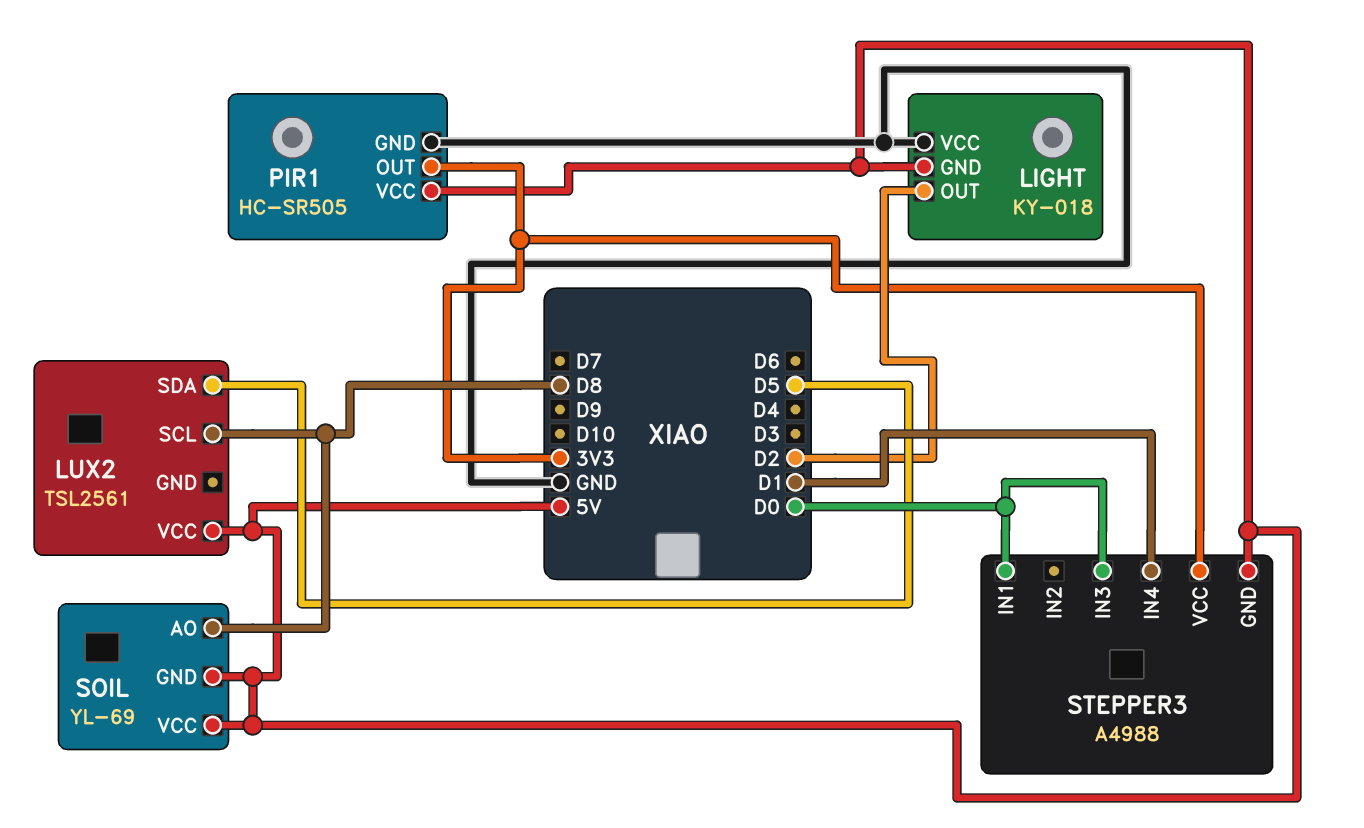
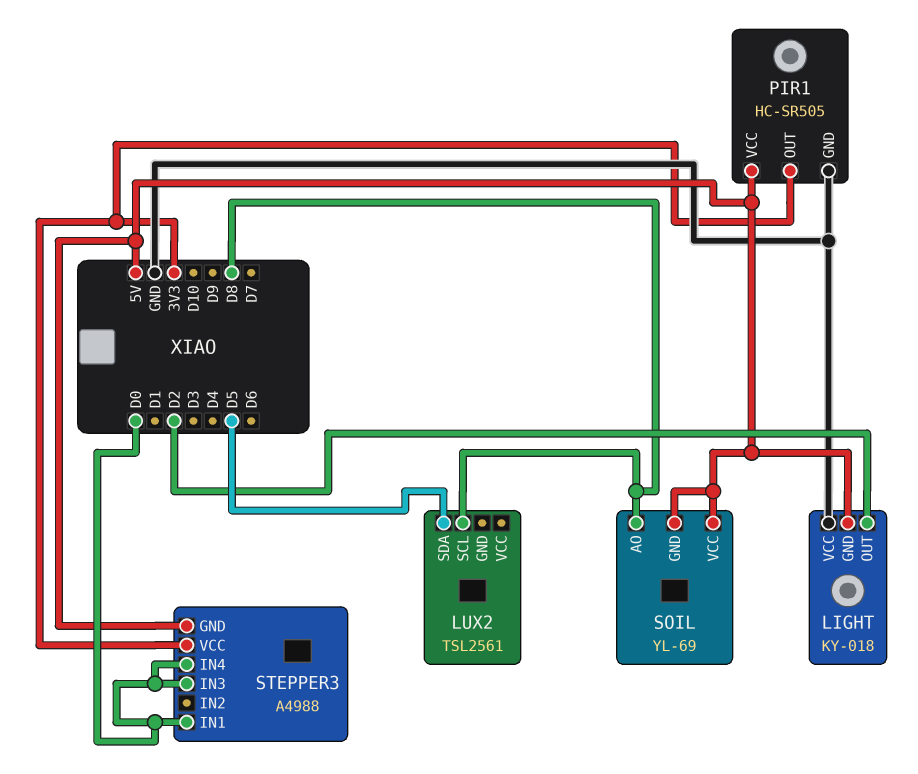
LUX2 pin VCC: 5V -> none
STEPPER3 pin IN4: D1 -> D0

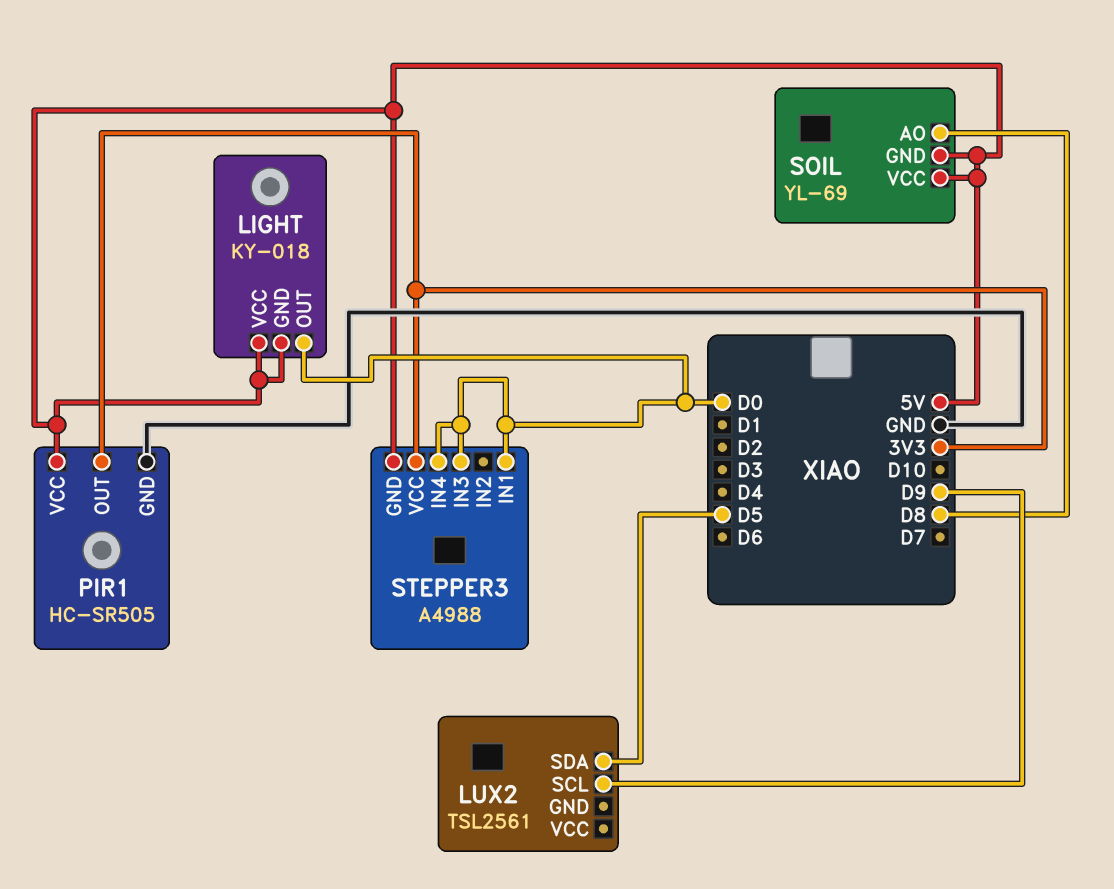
LIGHT pin OUT: D2 -> D0
LIGHT pin VCC: GND -> 5V
LUX2 pin SCL: D8 -> D9

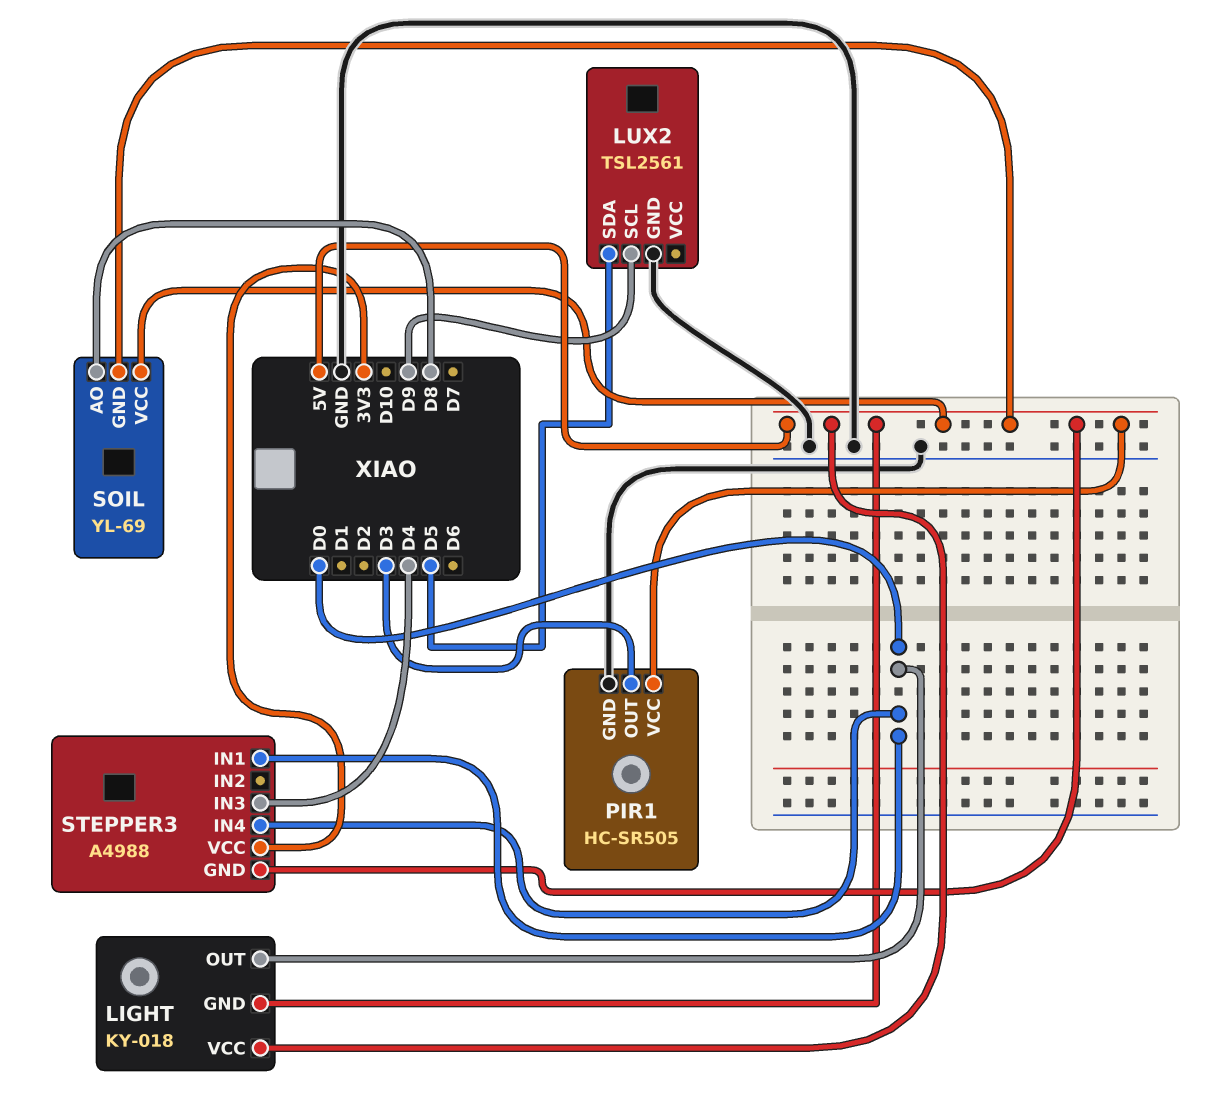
LUX2 pin GND: none -> GND
PIR1 pin OUT: 3V3 -> D3
STEPPER3 pin IN3: D0 -> D4

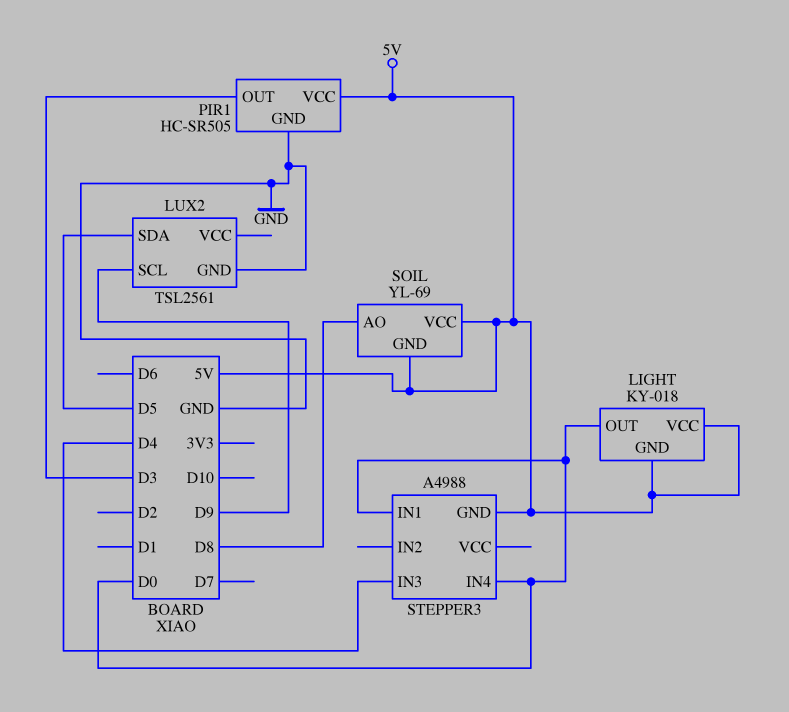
STEPPER3 pin VCC: 3V3 -> none

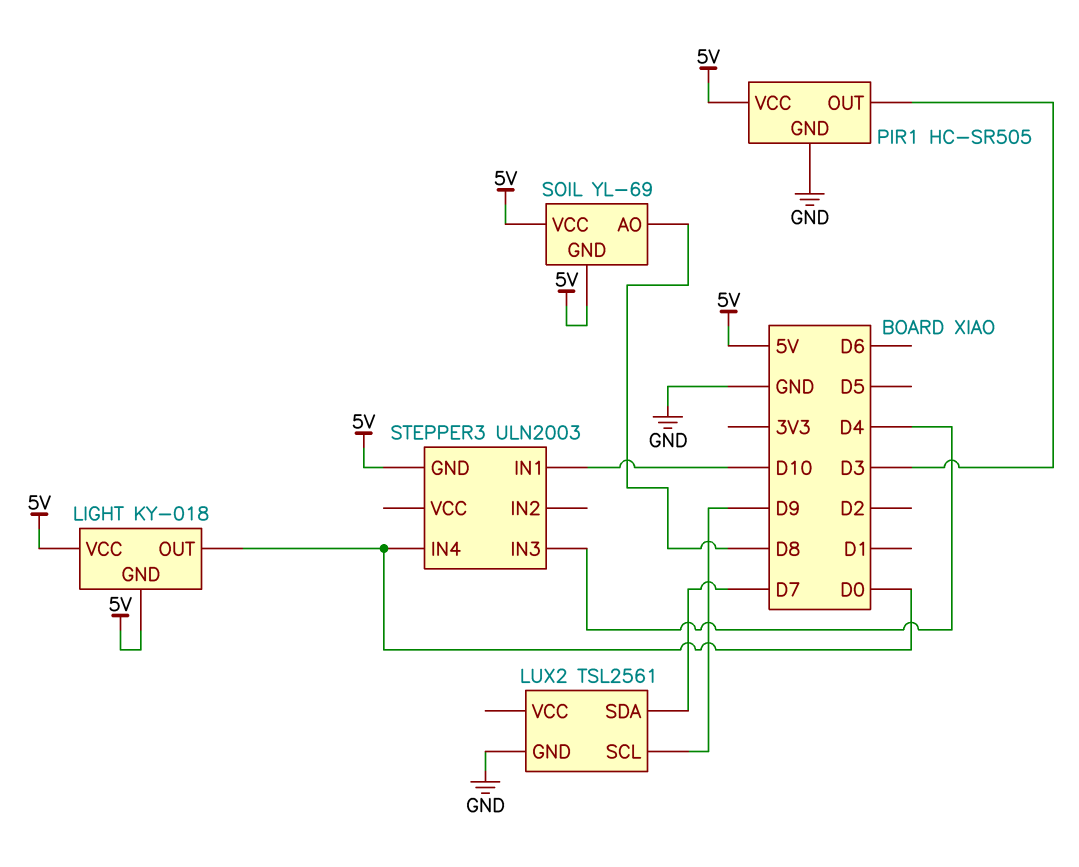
LUX2 pin SDA: D5 -> D7
STEPPER3: A4988 -> ULN2003
STEPPER3 pin IN1: D0 -> D10

